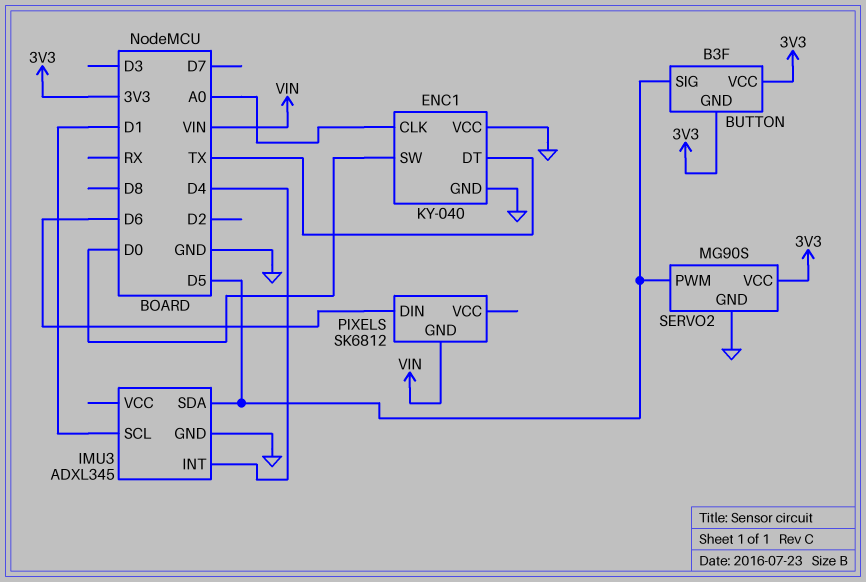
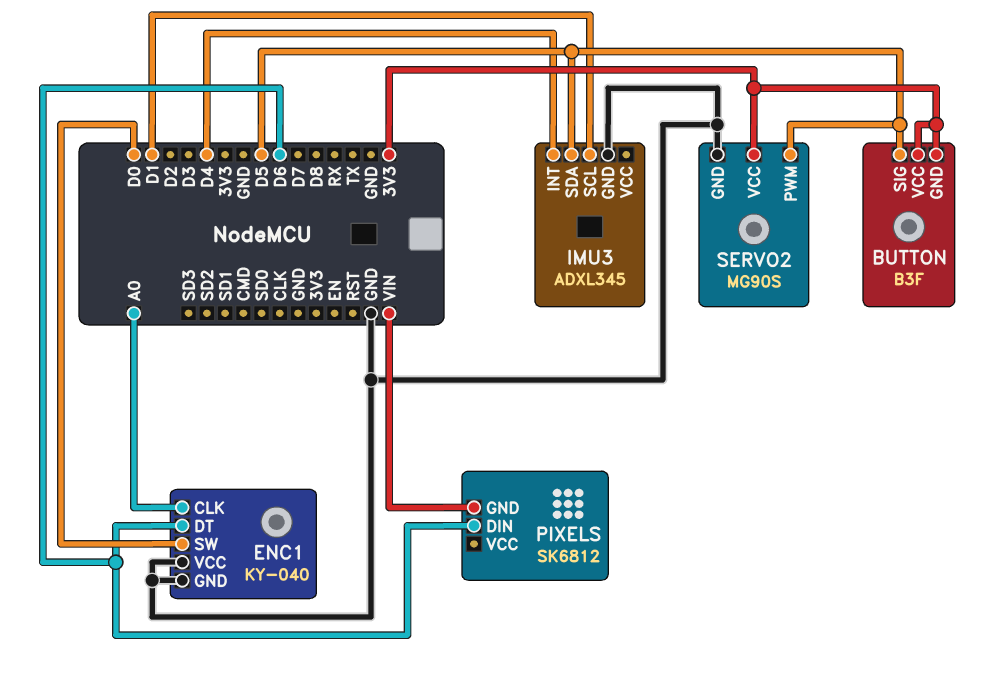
ENC1 pin DT: TX -> D6

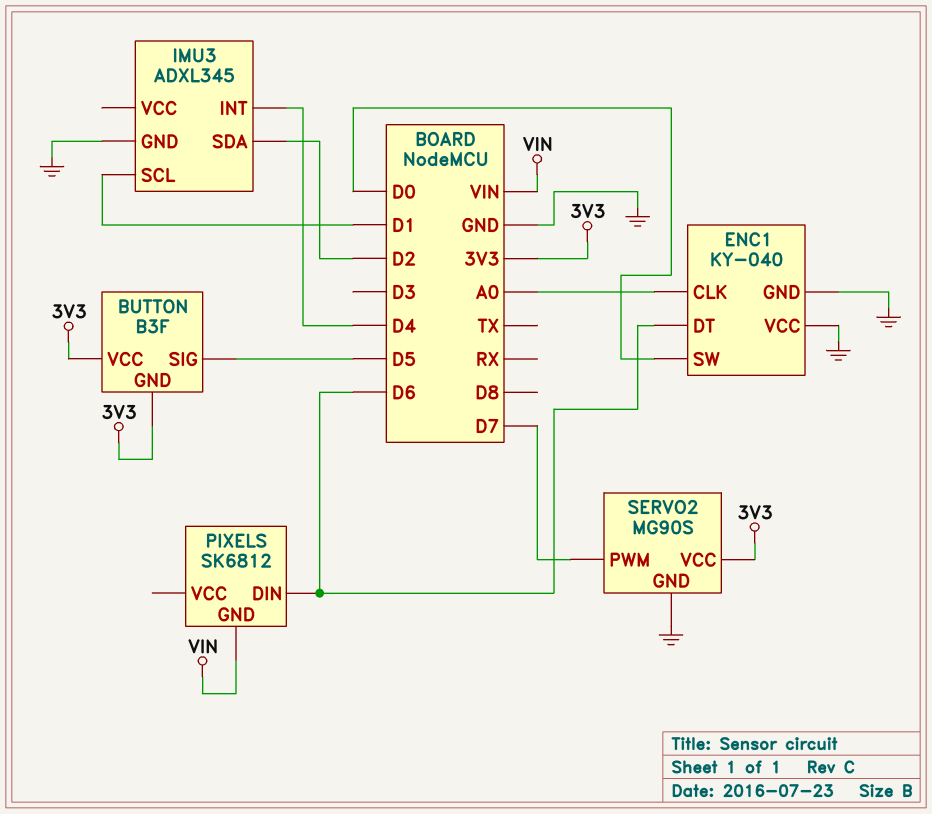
IMU3 pin SDA: D5 -> D2
SERVO2 pin PWM: D5 -> D7

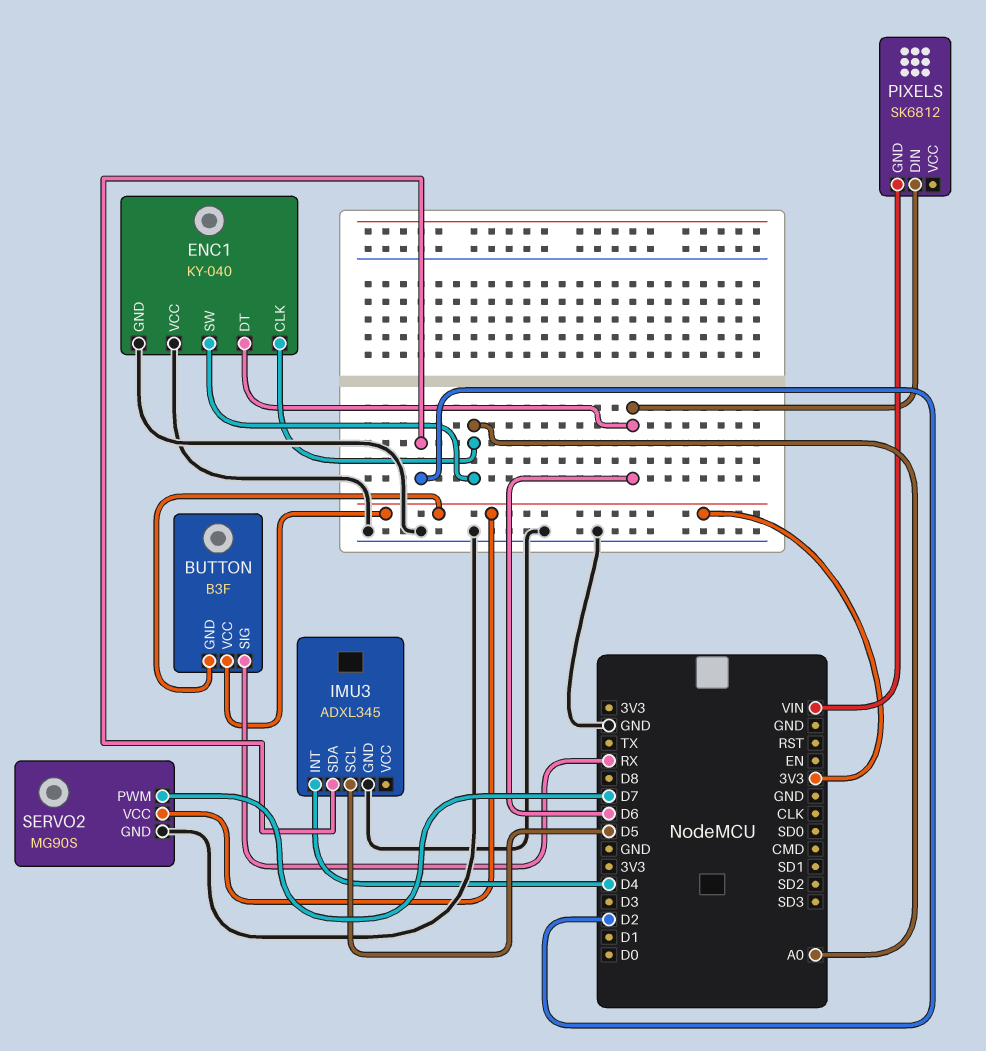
BUTTON pin SIG: D5 -> RX
ENC1 pin SW: D0 -> A0
IMU3 pin SCL: D1 -> D5

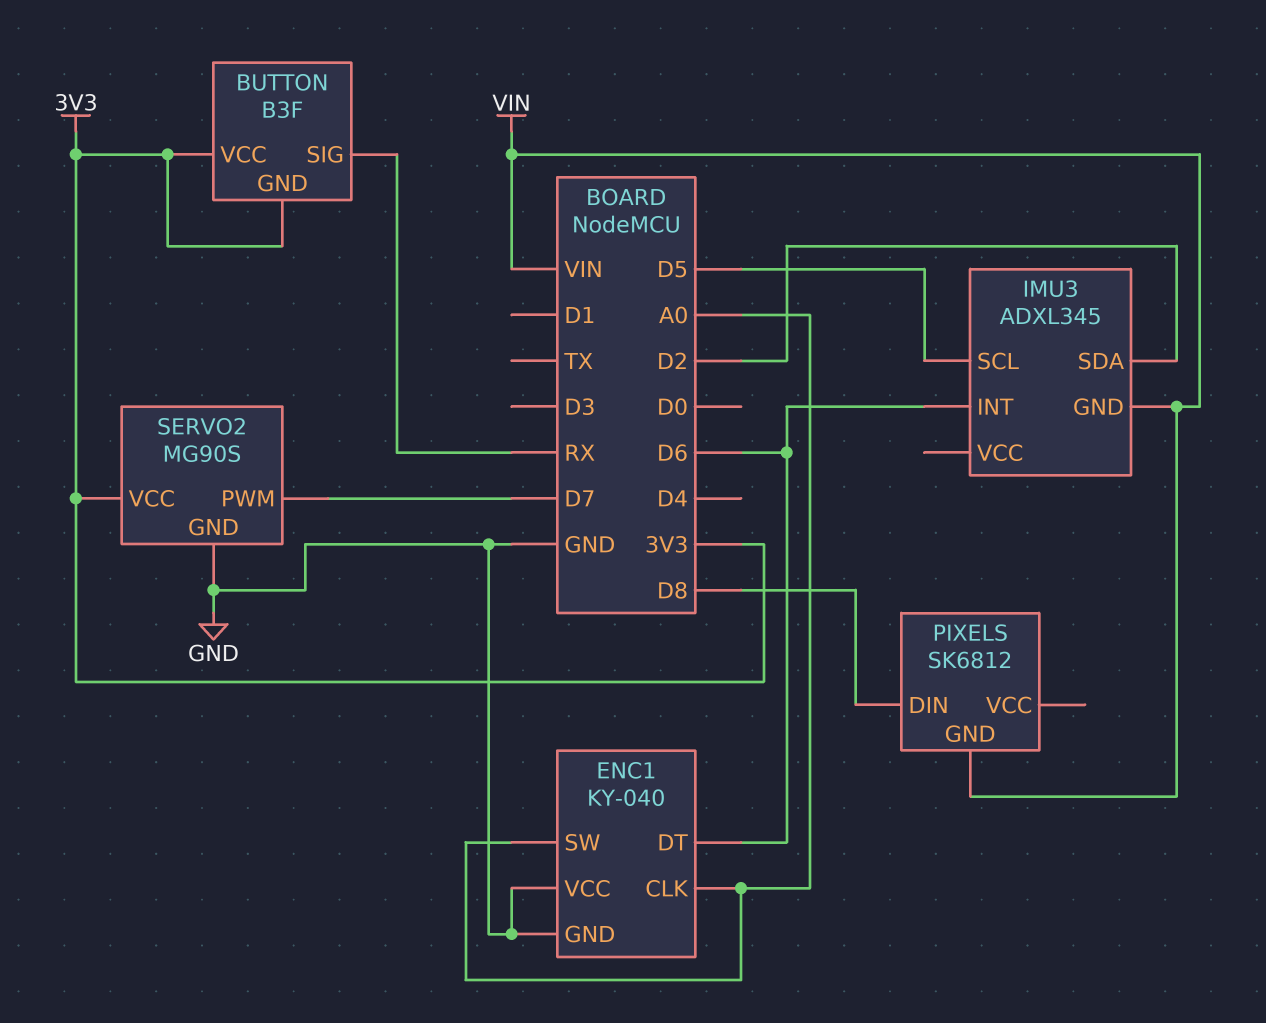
IMU3 pin GND: GND -> VIN
IMU3 pin INT: D4 -> D6
PIXELS pin DIN: D6 -> D8

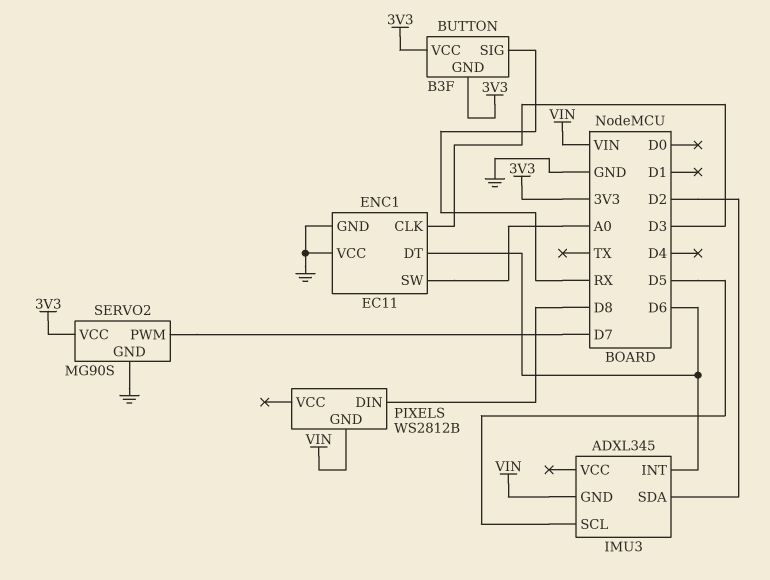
ENC1: KY-040 -> EC11
ENC1 pin CLK: A0 -> D3
PIXELS: SK6812 -> WS2812B

